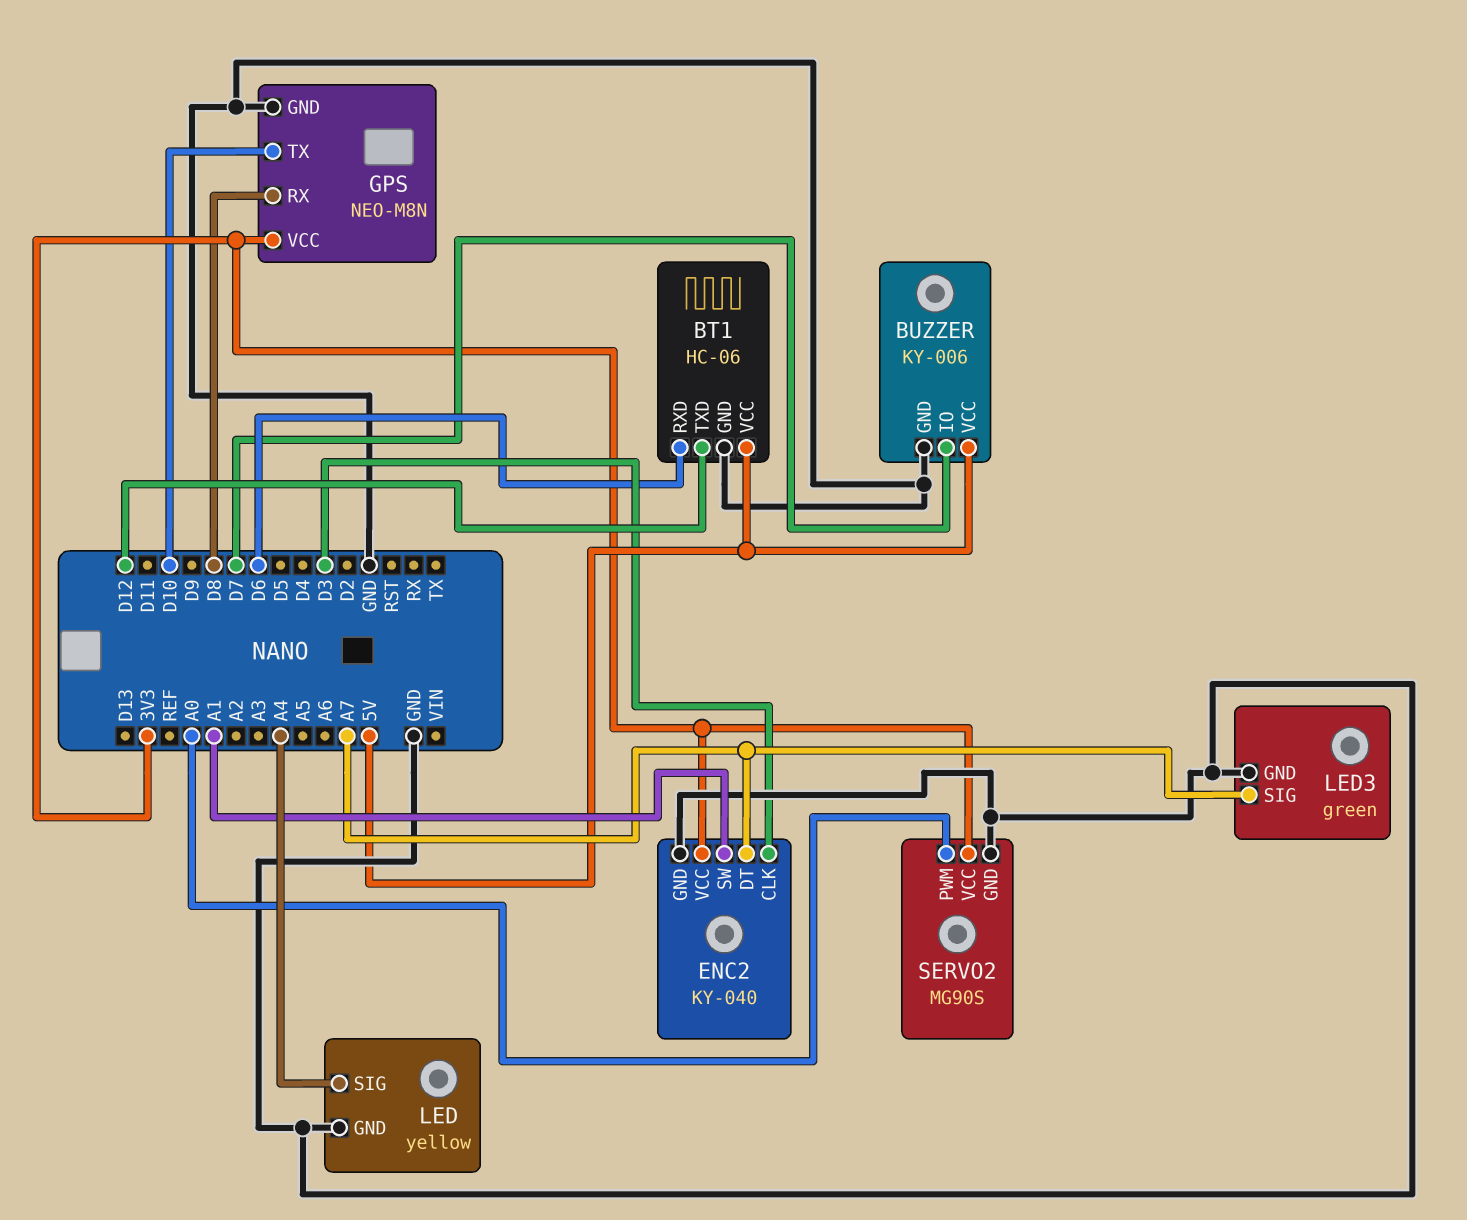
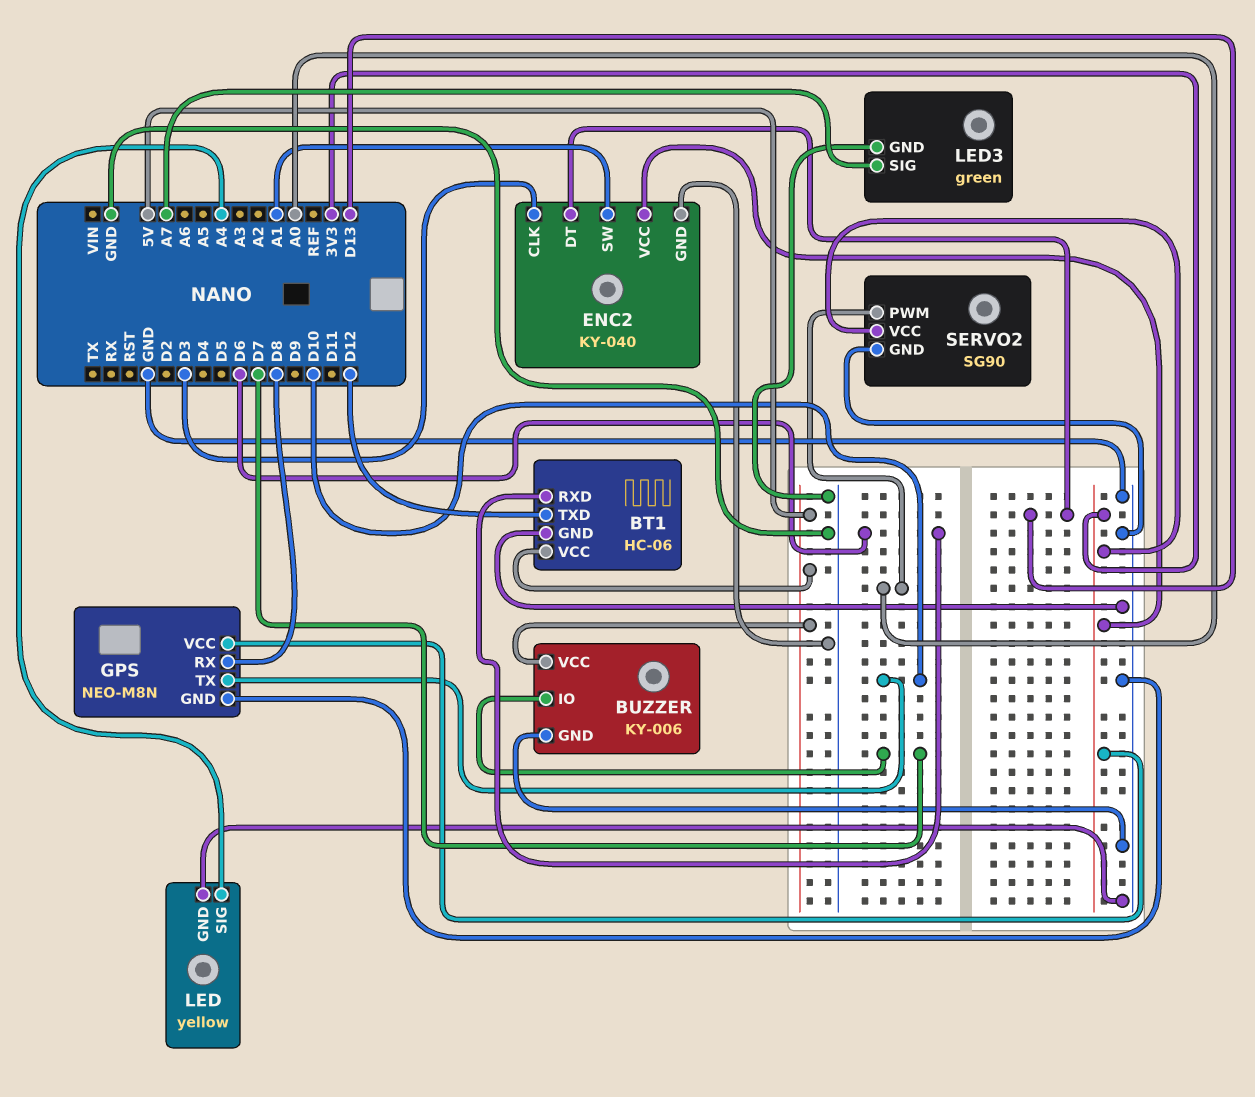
ENC2 pin DT: A7 -> D13
SERVO2: MG90S -> SG90

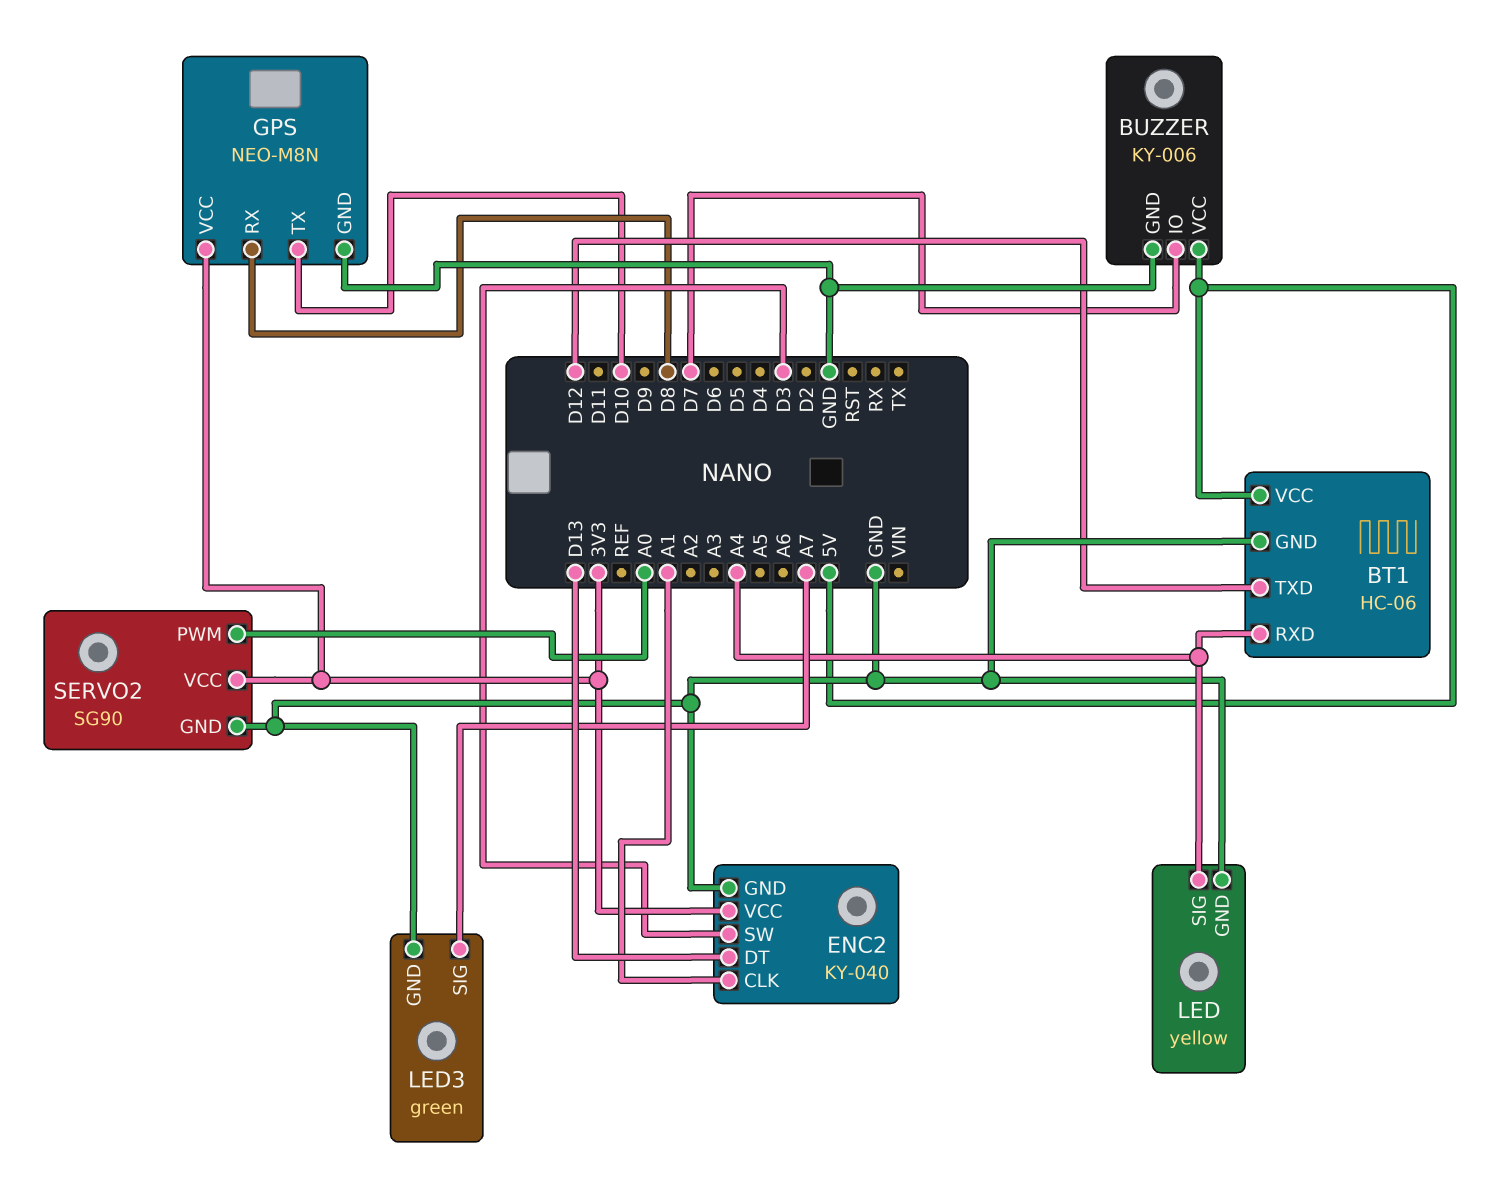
BT1 pin RXD: D6 -> A4
ENC2 pin CLK: D3 -> A1
ENC2 pin SW: A1 -> D3

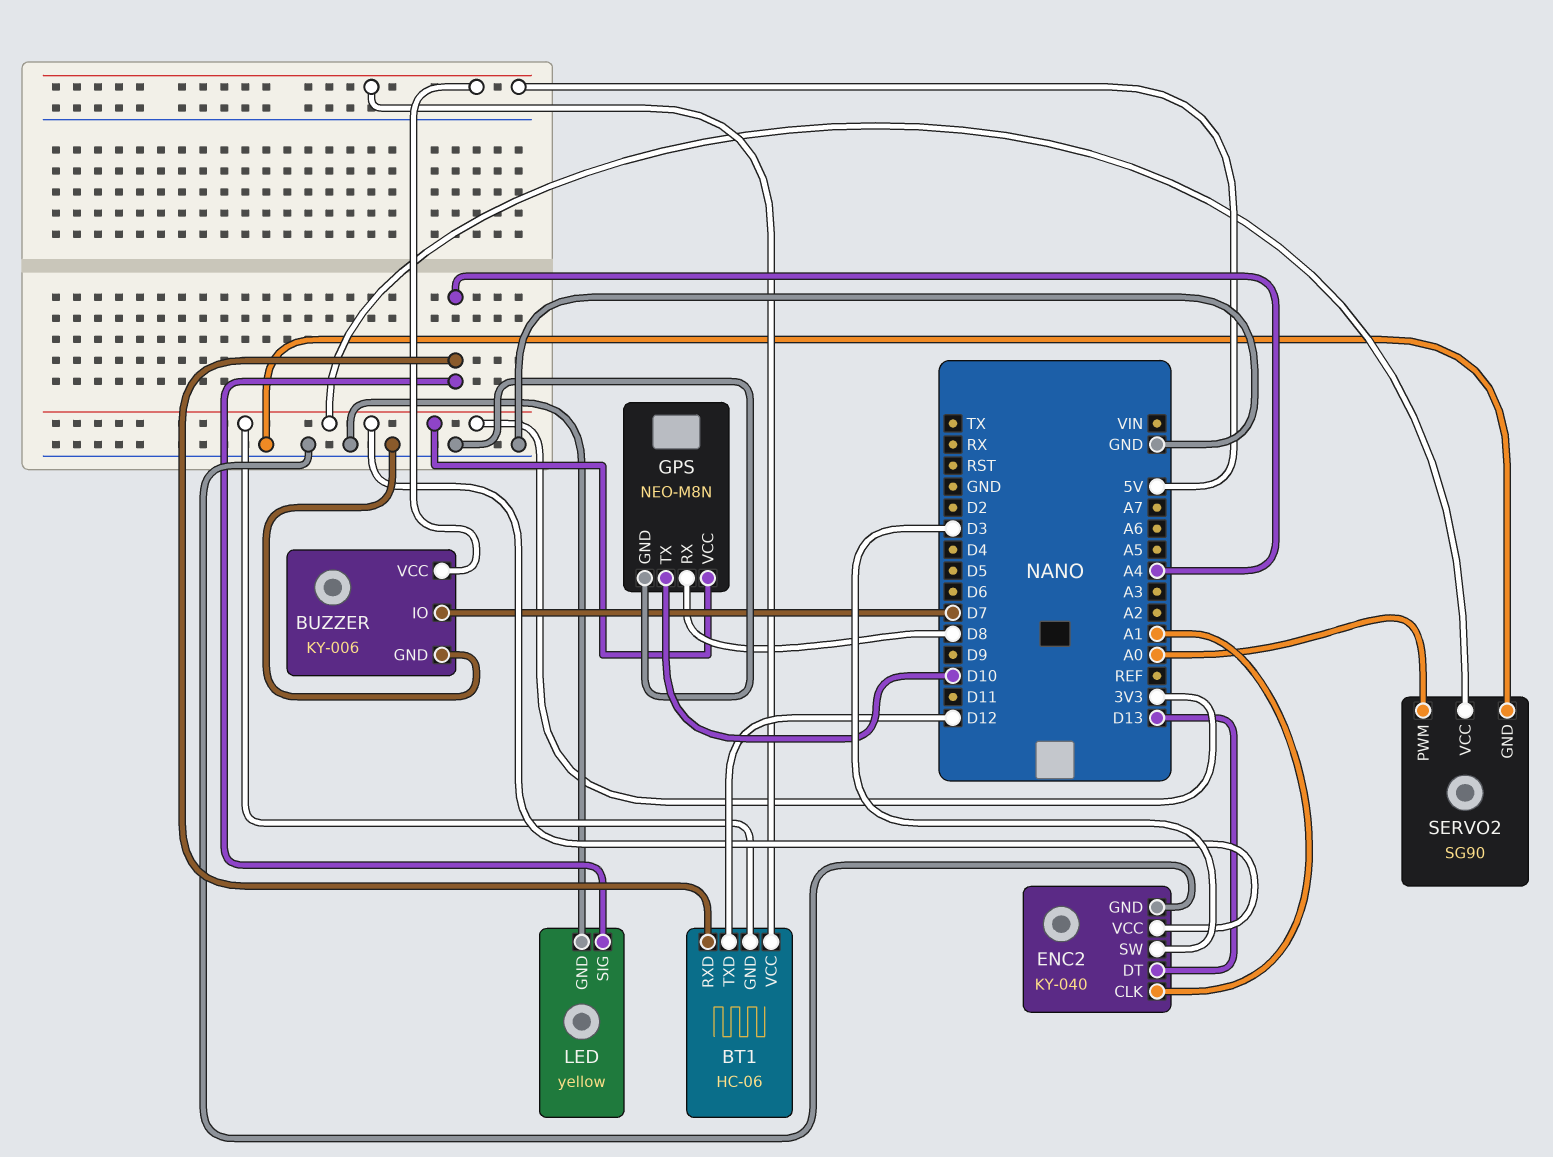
BT1 pin GND: GND -> 3V3
LED3: green -> none
LED3 pin GND: GND -> none
LED3 pin SIG: A7 -> none

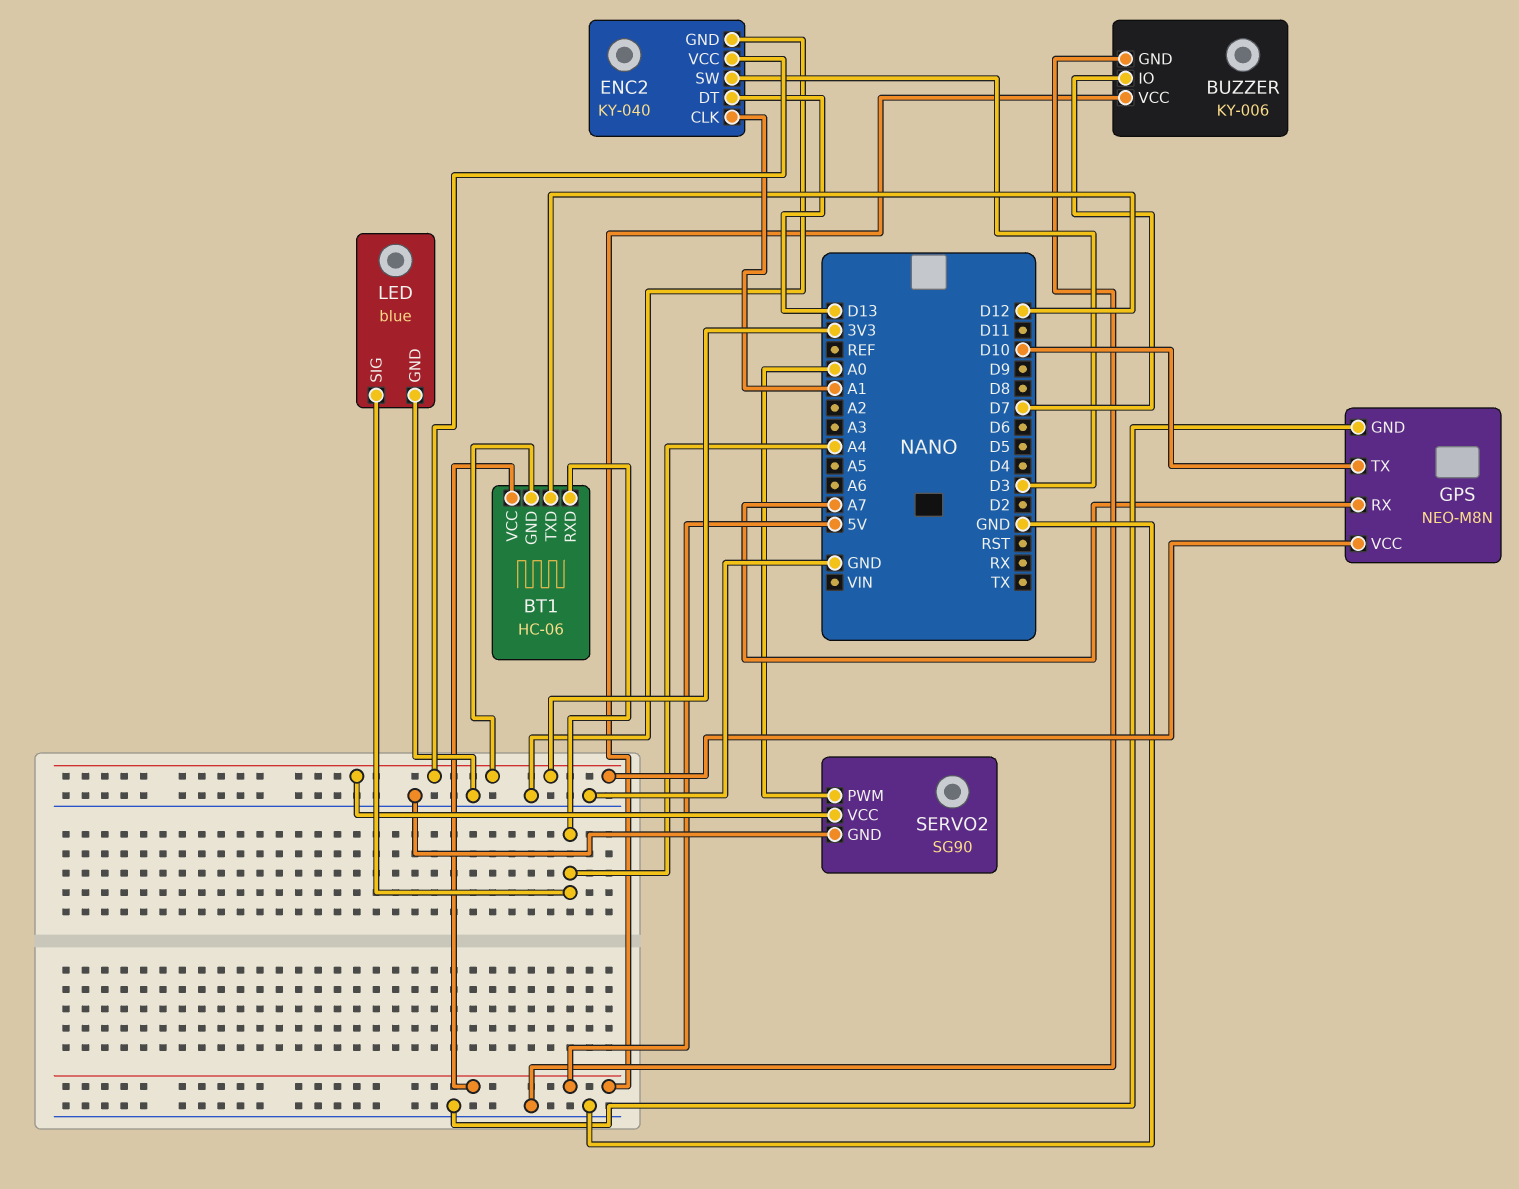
GPS pin RX: D8 -> A7
LED: yellow -> blue

